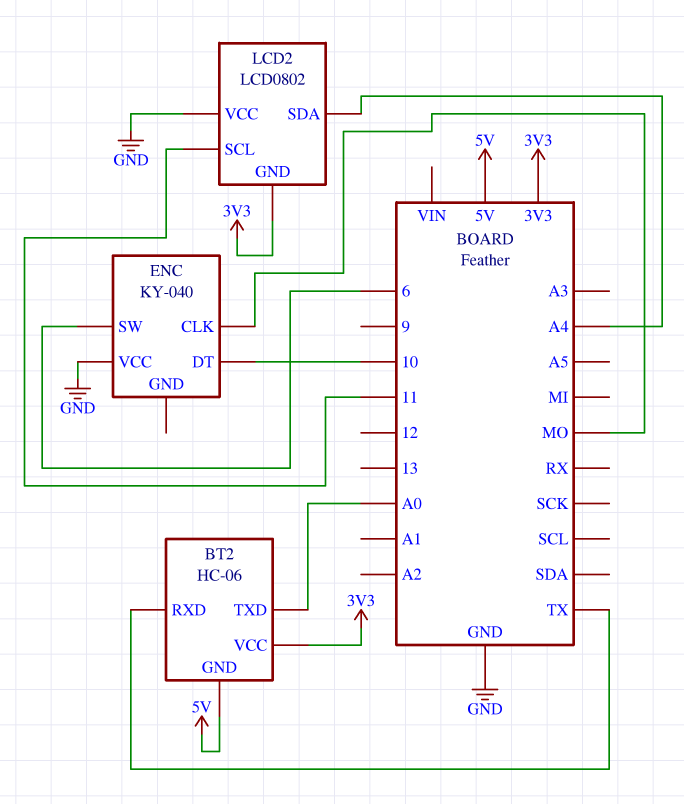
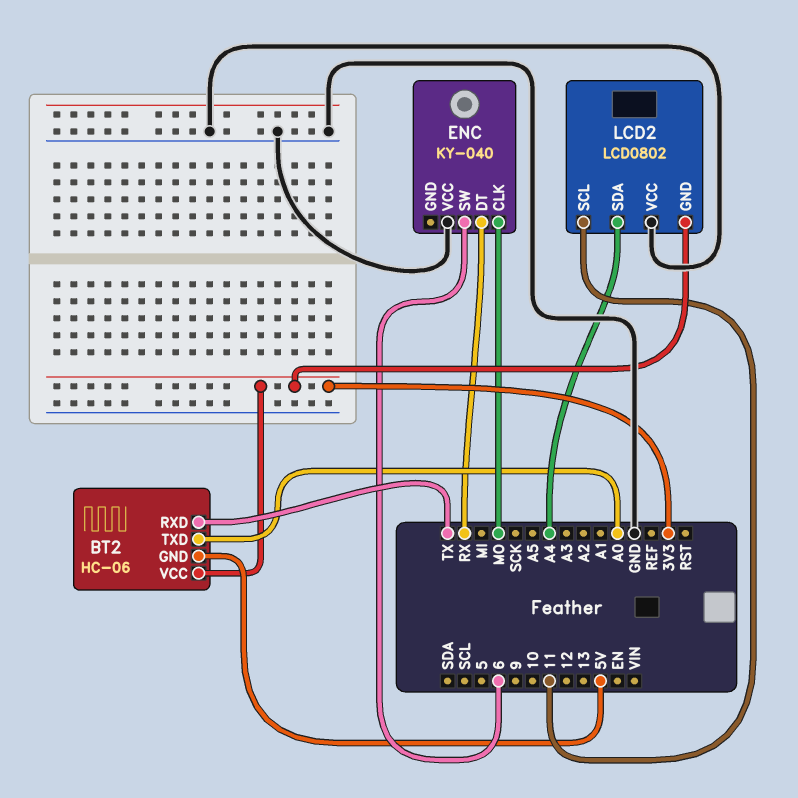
ENC pin DT: 10 -> RX

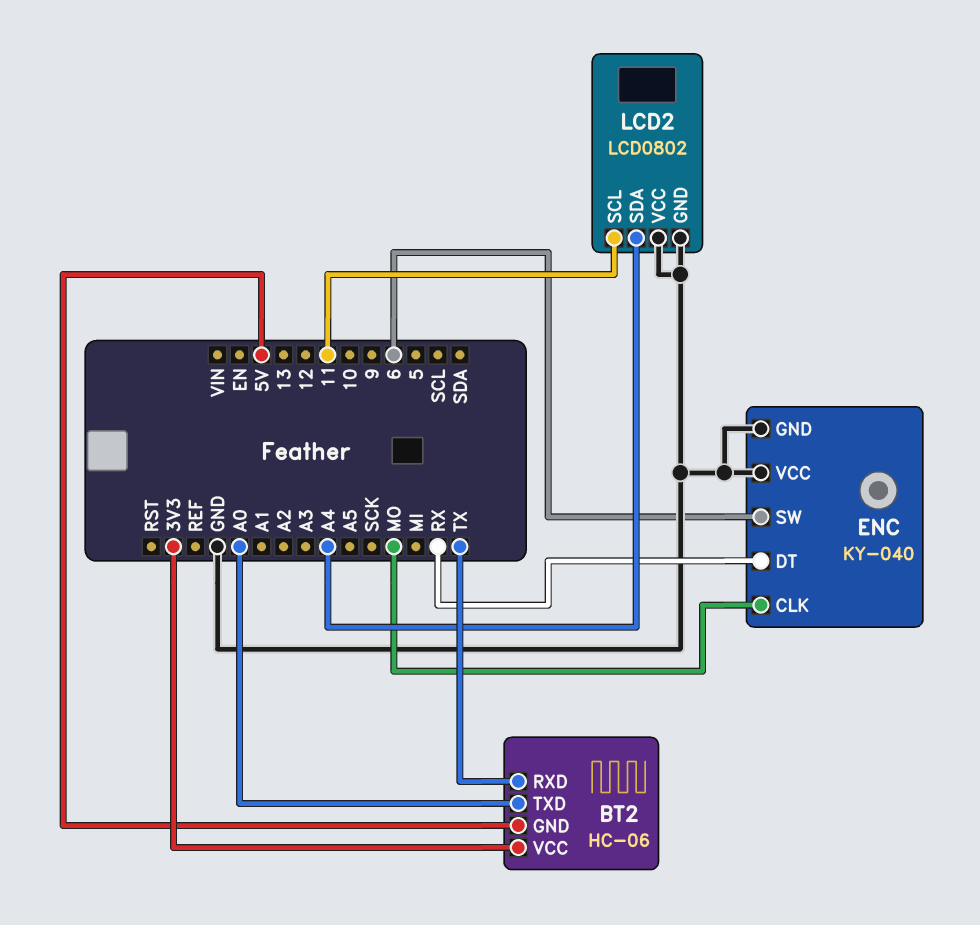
ENC pin GND: none -> GND
LCD2 pin GND: 3V3 -> GND

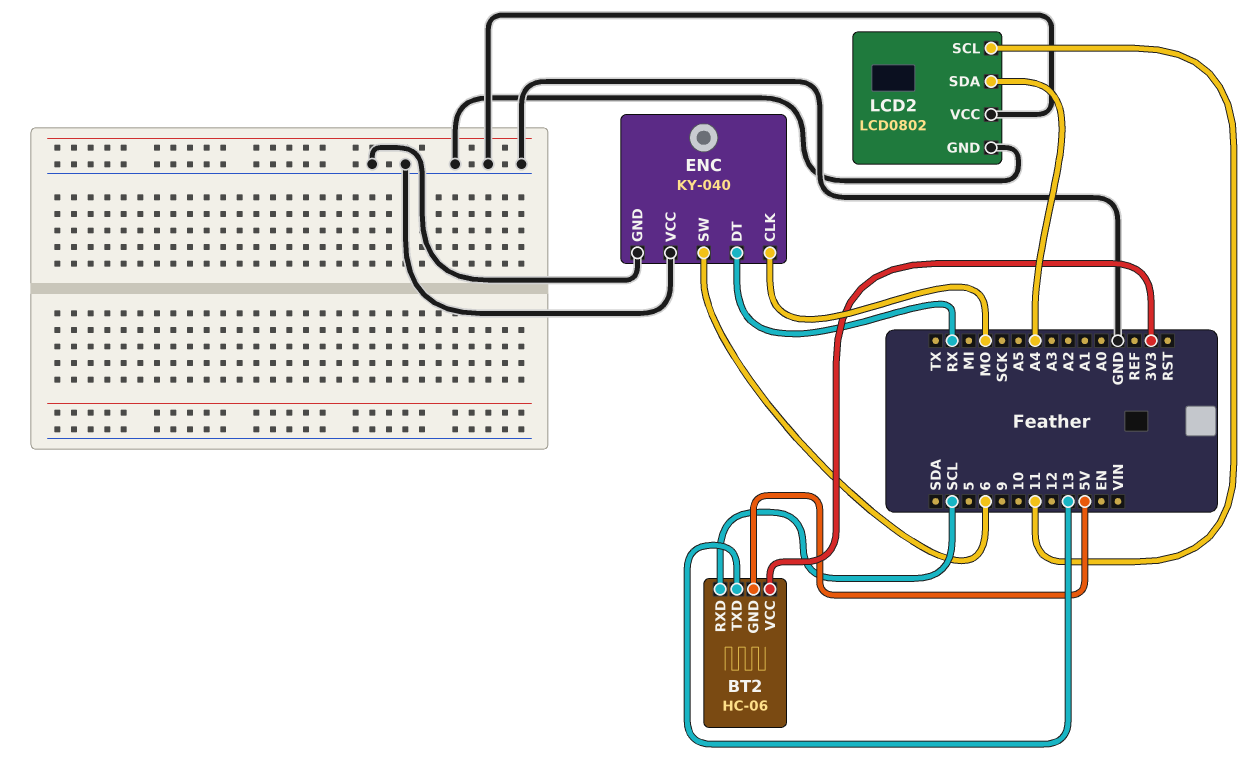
BT2 pin RXD: TX -> SCL
BT2 pin TXD: A0 -> 13

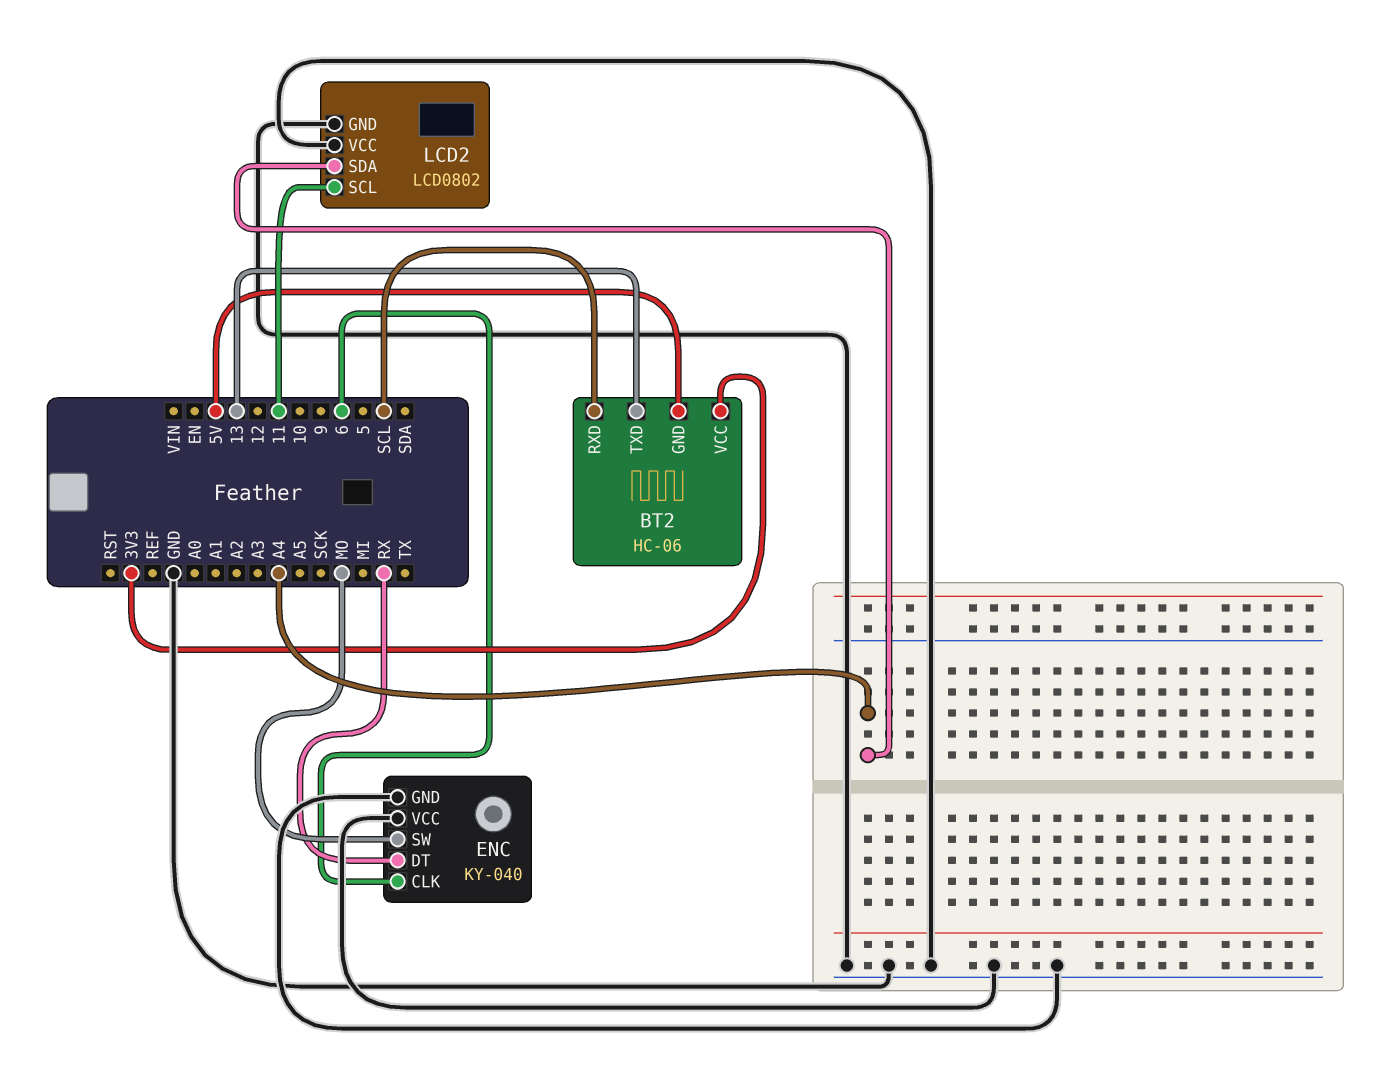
ENC pin CLK: MO -> 6
ENC pin SW: 6 -> MO

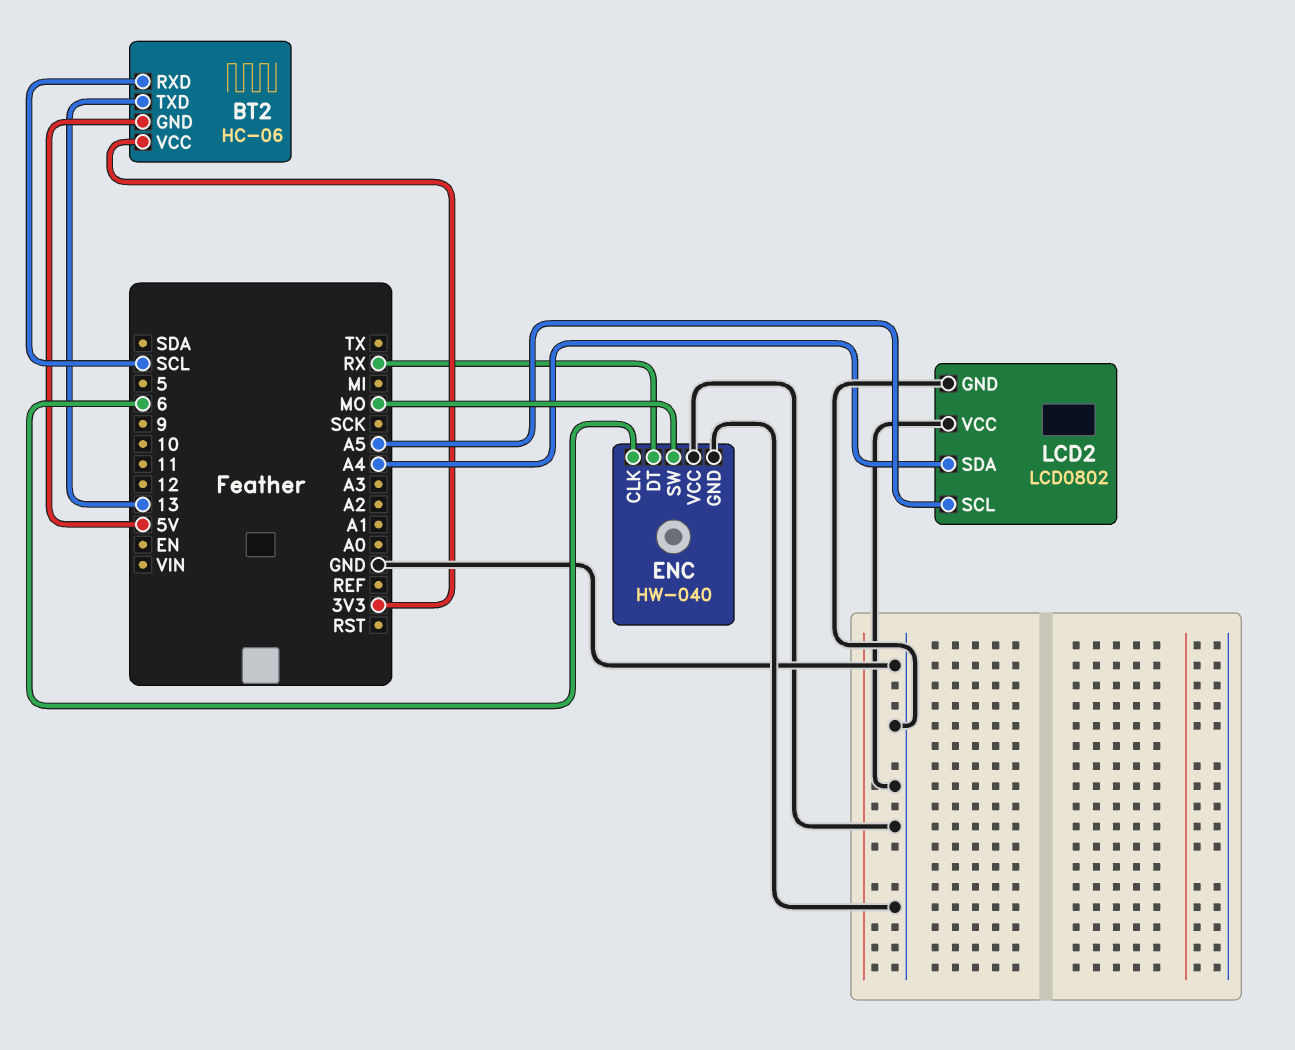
ENC: KY-040 -> HW-040
LCD2 pin SCL: 11 -> A5

